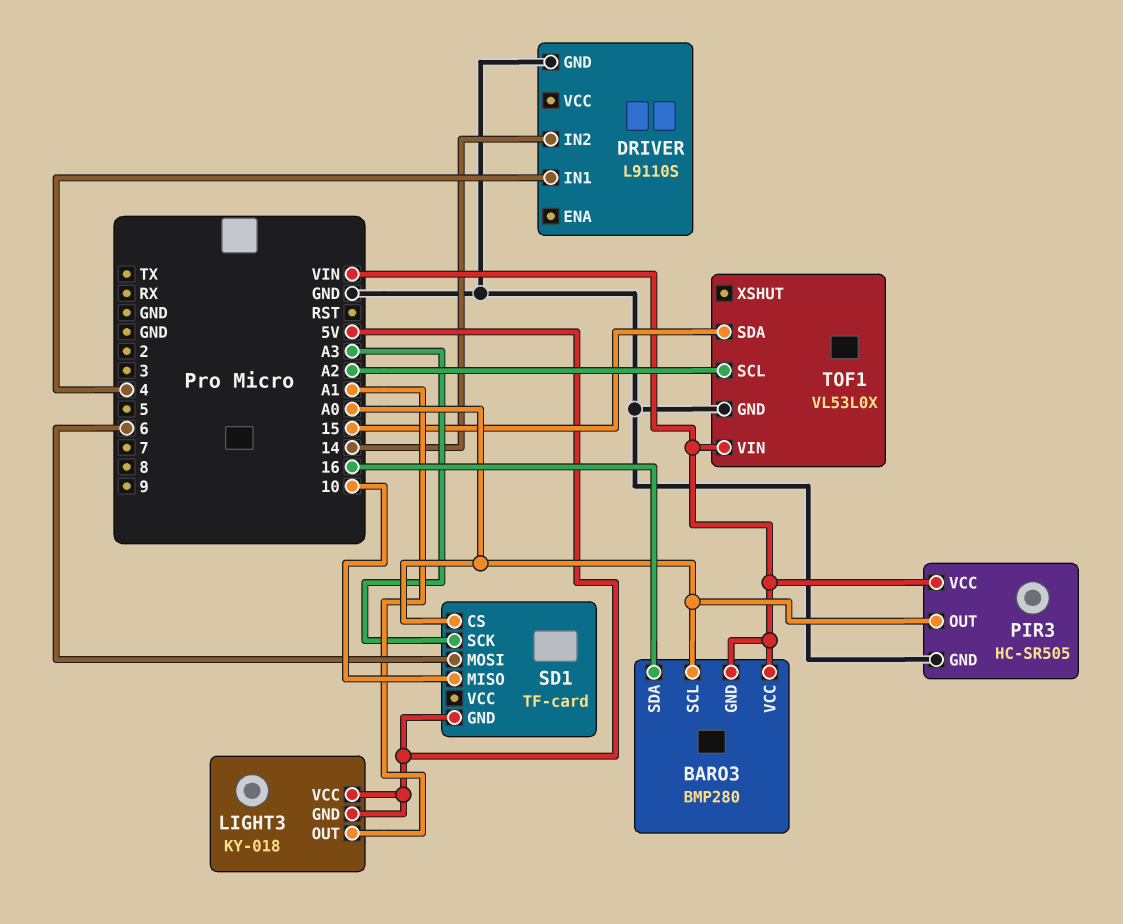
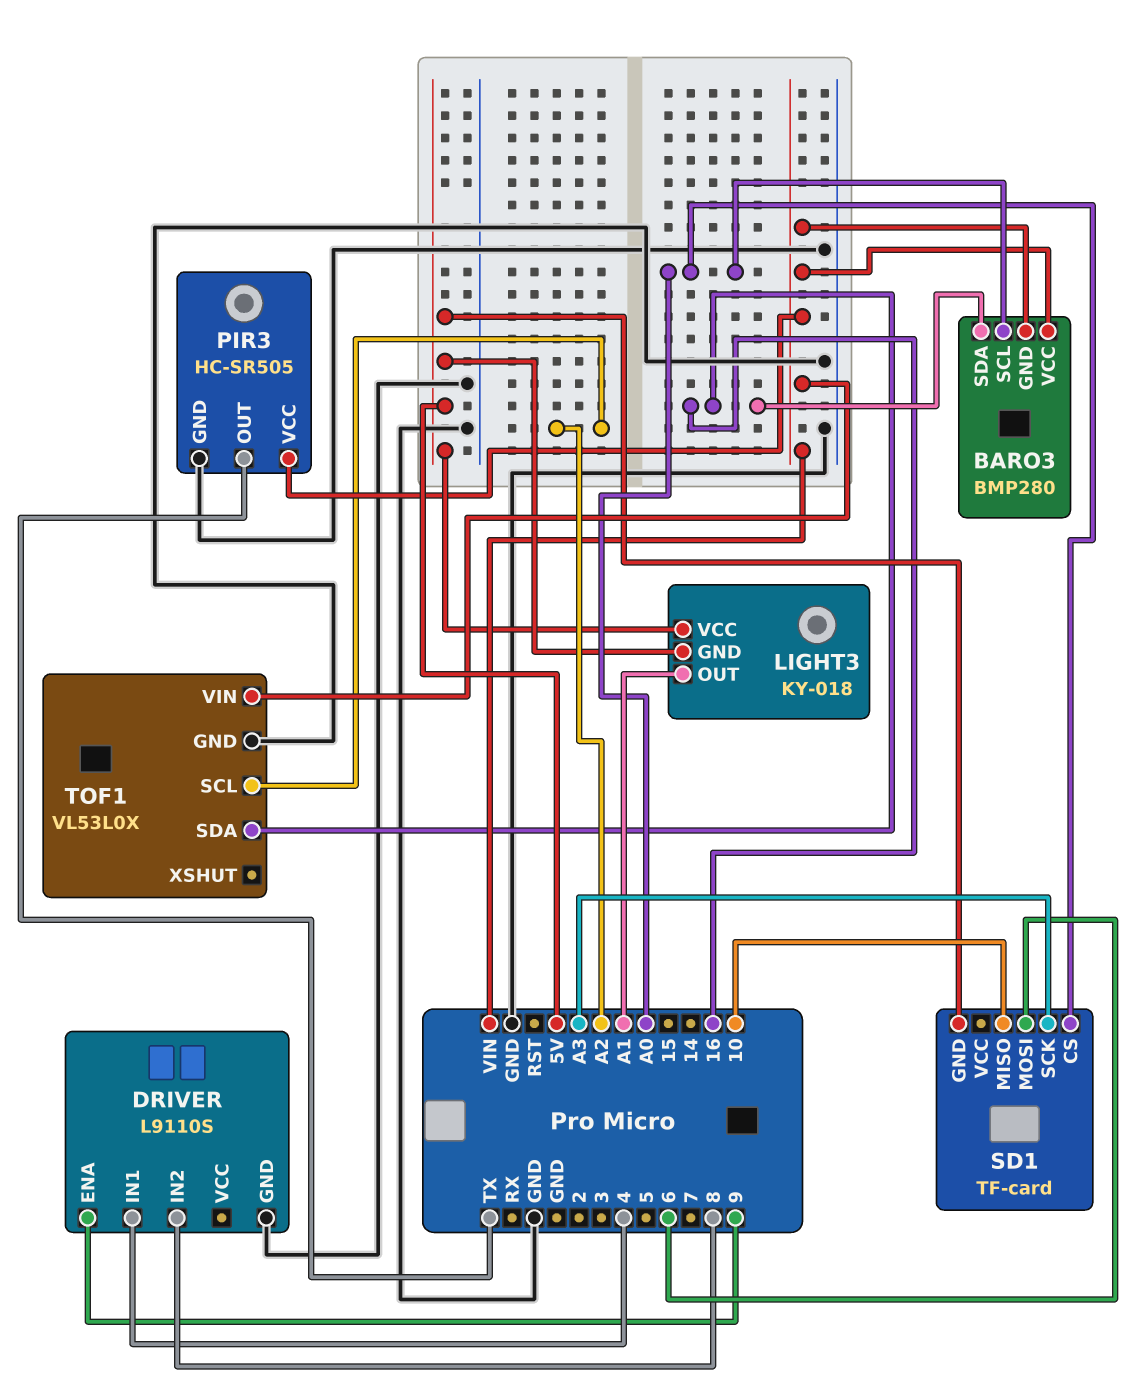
DRIVER pin ENA: none -> 9
DRIVER pin IN2: 14 -> 8
PIR3 pin OUT: A0 -> TX
TOF1 pin SDA: 15 -> 16

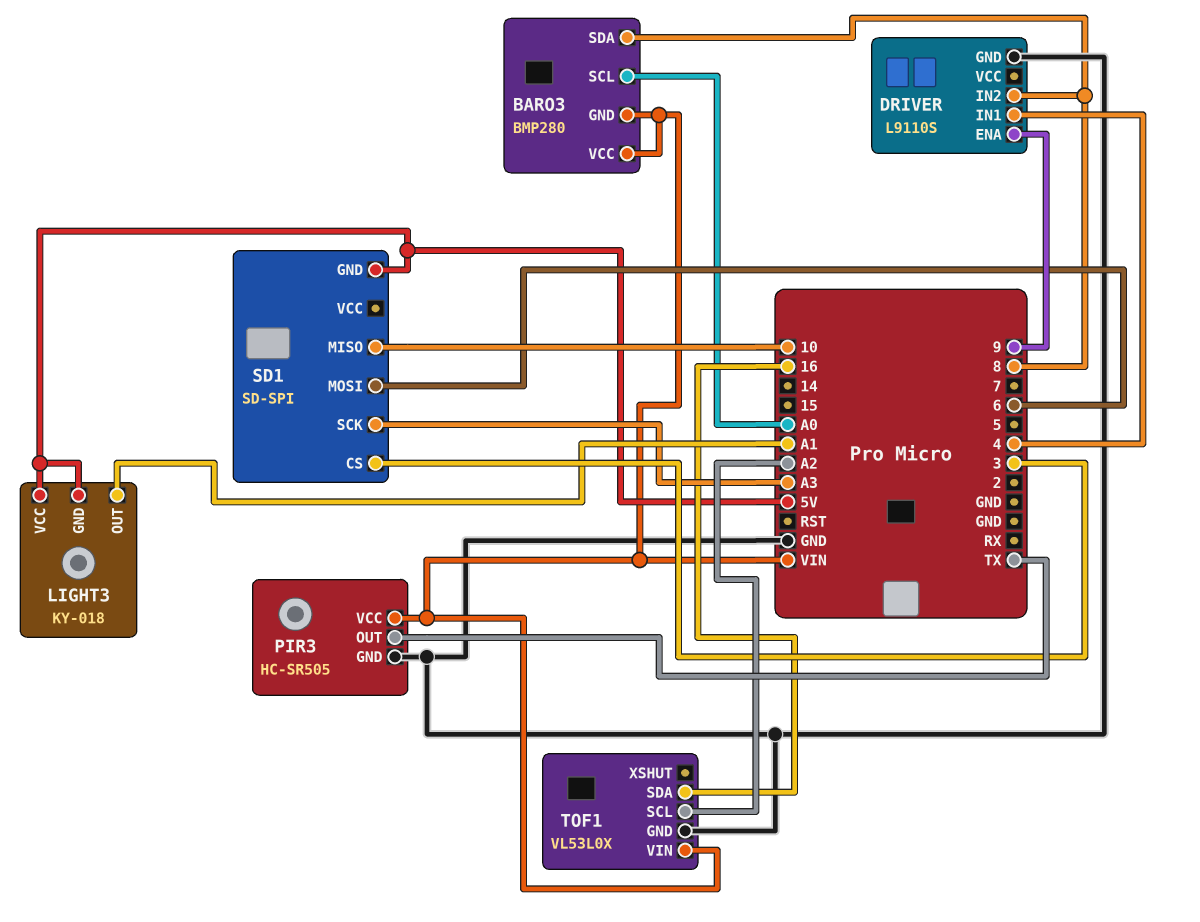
BARO3 pin SDA: 16 -> 8
SD1: TF-card -> SD-SPI
SD1 pin CS: A0 -> 3

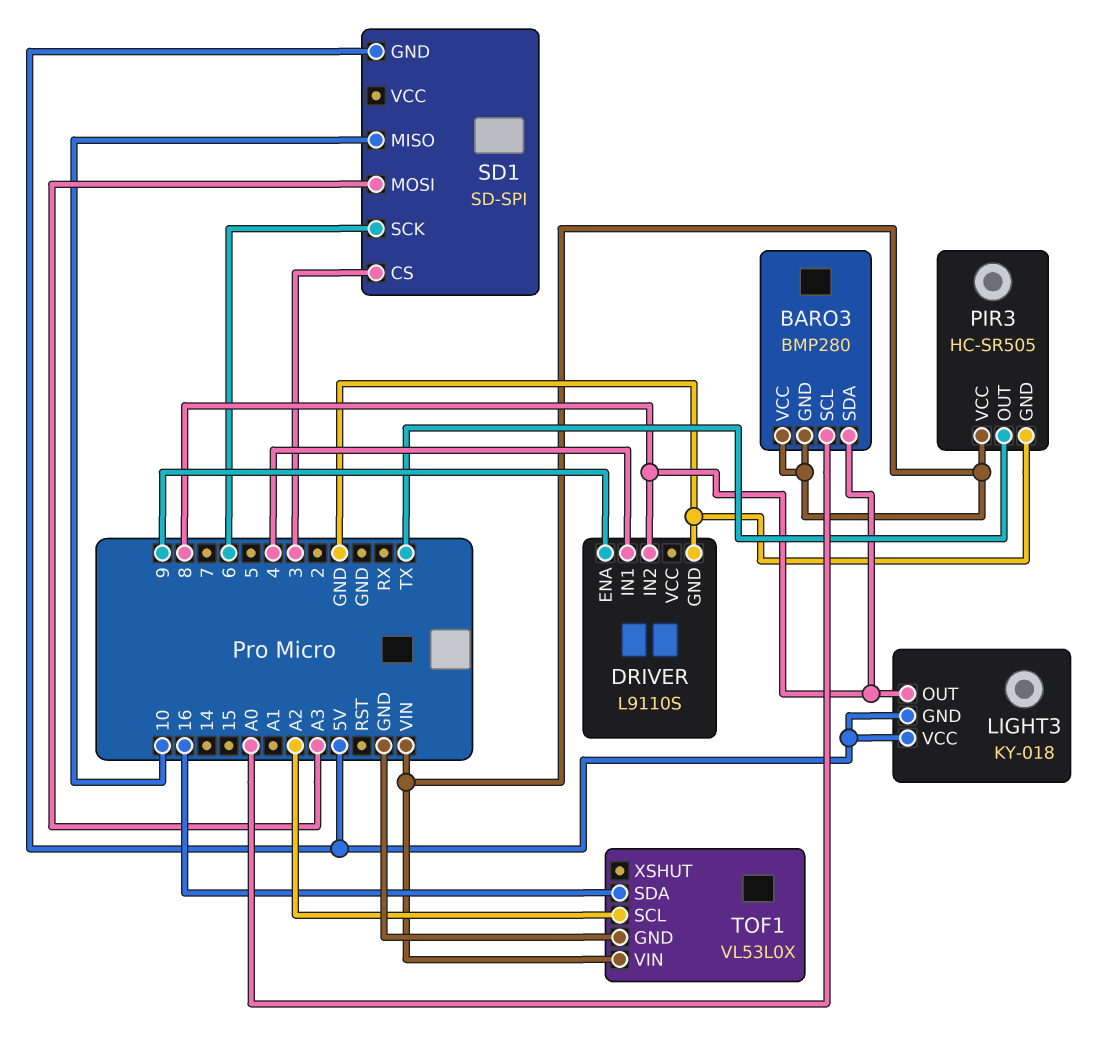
LIGHT3 pin OUT: A1 -> 8
SD1 pin MOSI: 6 -> A3
SD1 pin SCK: A3 -> 6

